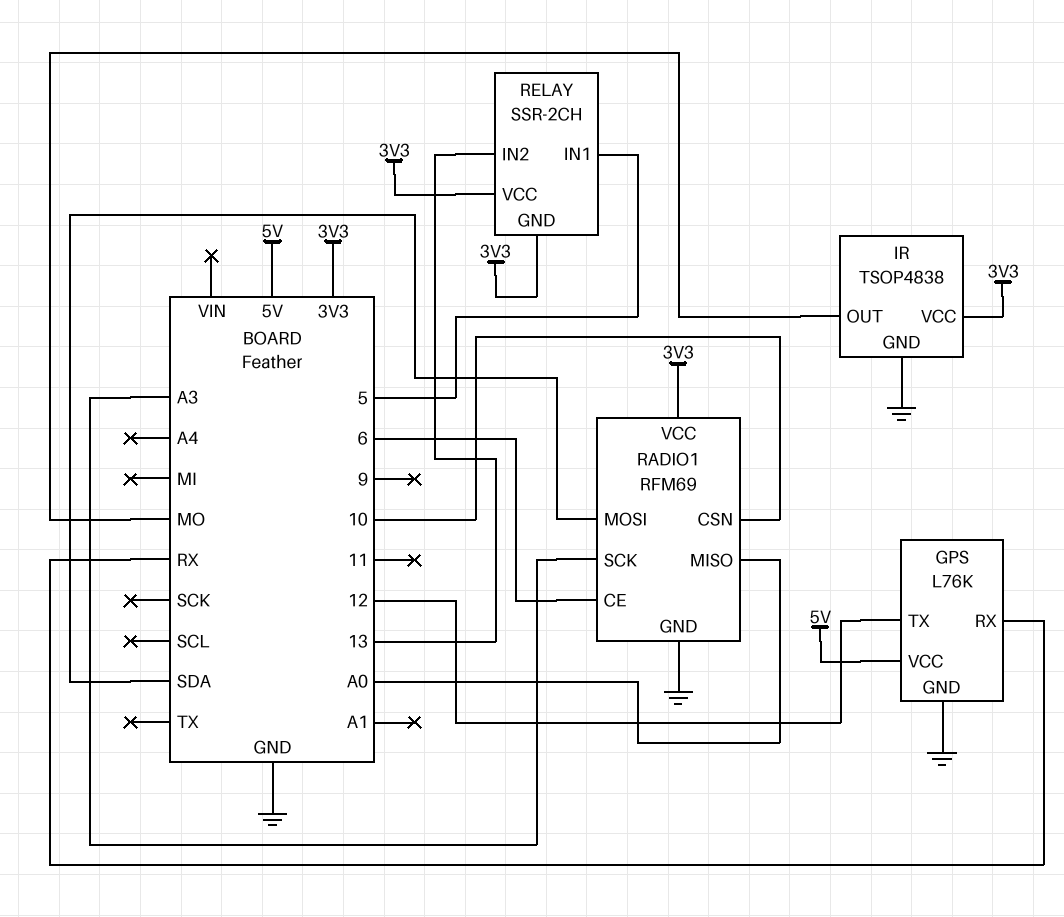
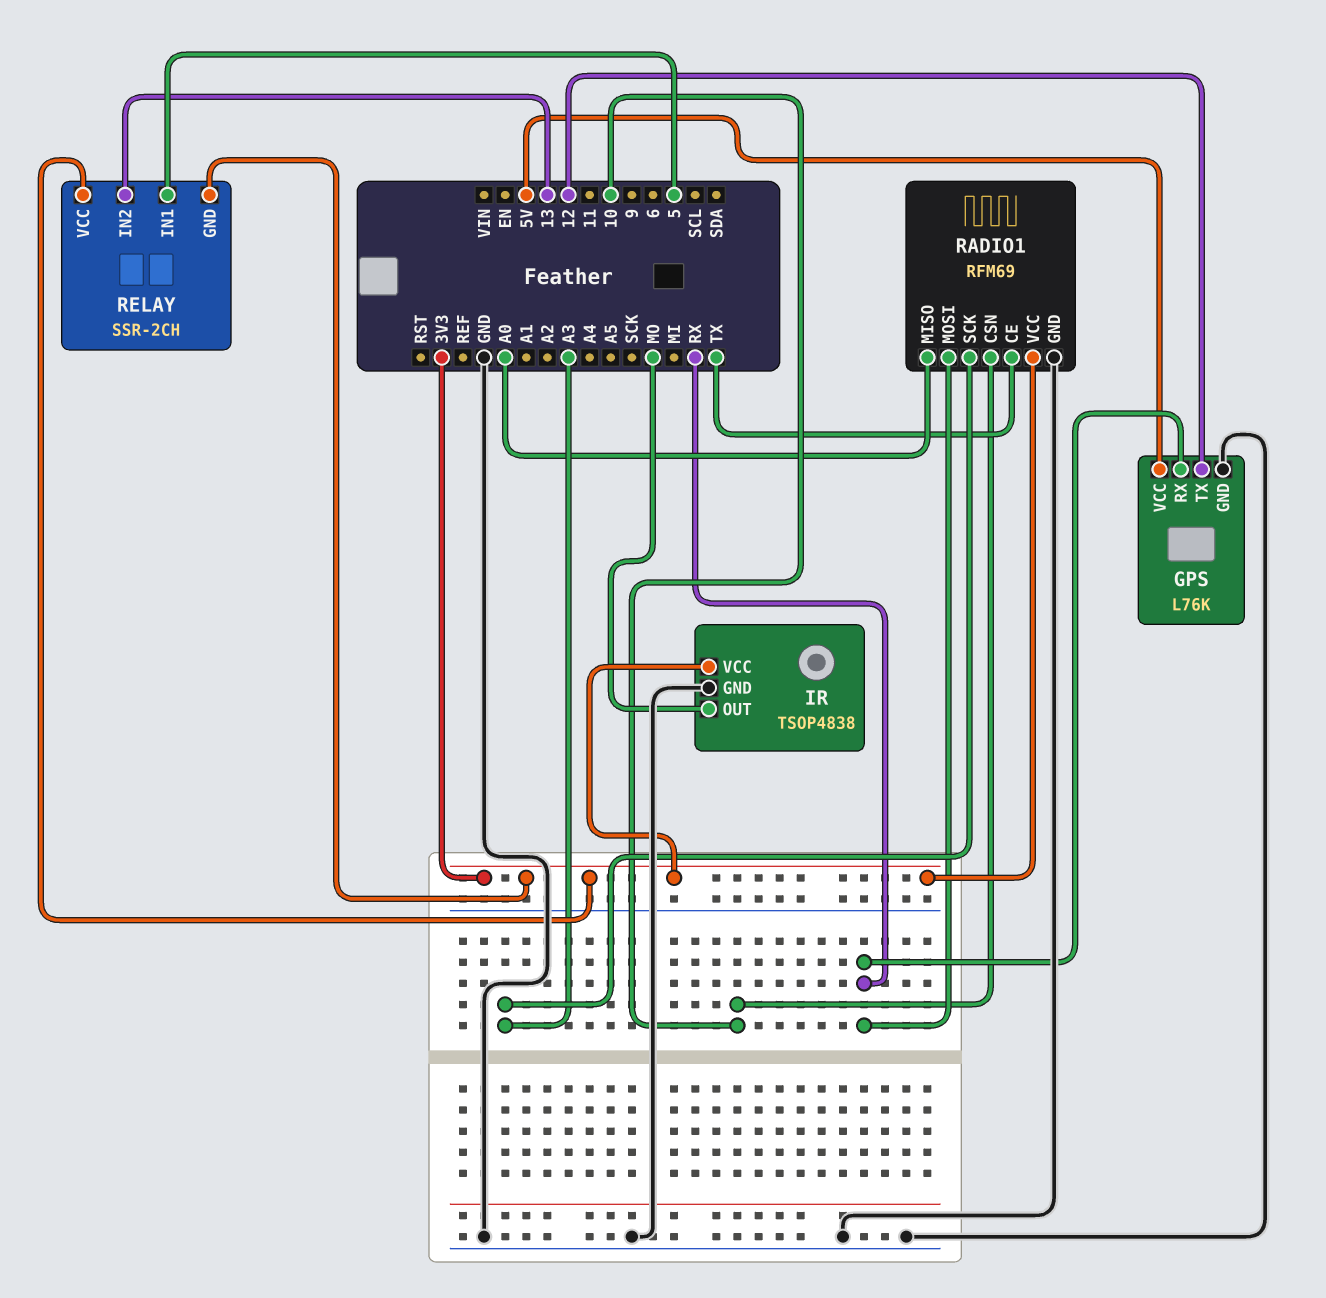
RADIO1 pin CE: 6 -> TX
RADIO1 pin MOSI: SDA -> RX

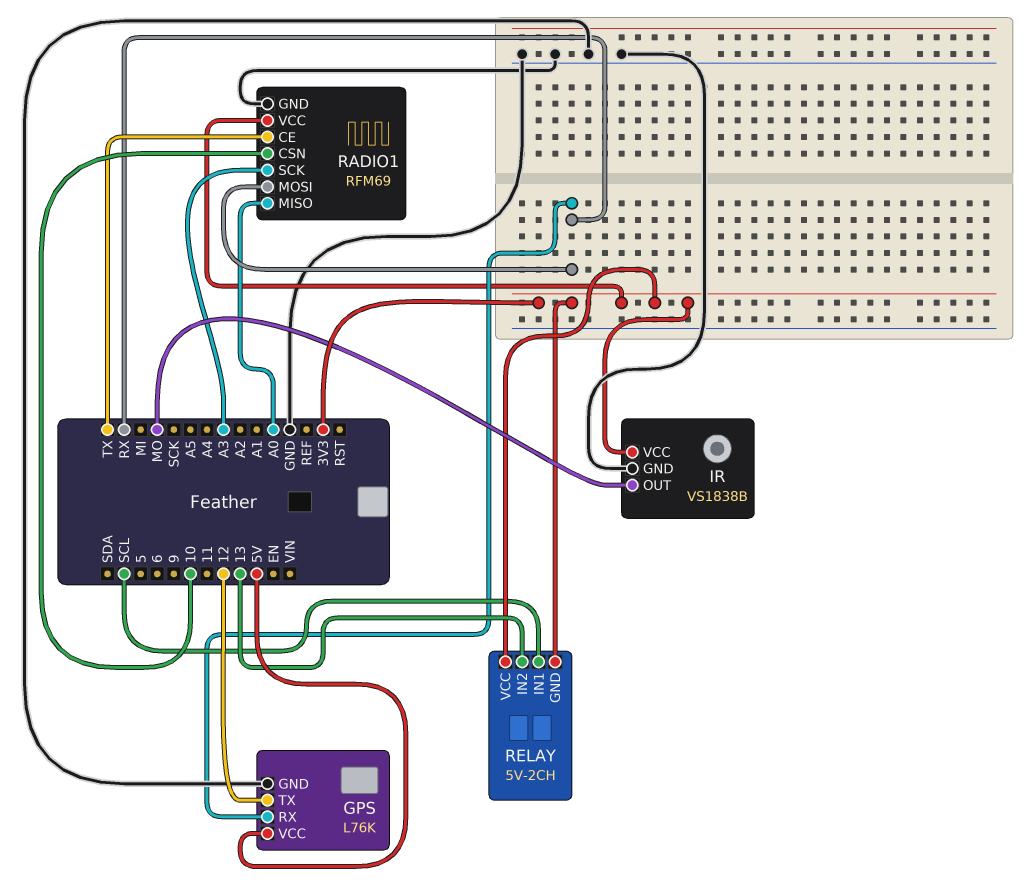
IR: TSOP4838 -> VS1838B
RELAY: SSR-2CH -> 5V-2CH
RELAY pin IN1: 5 -> SCL

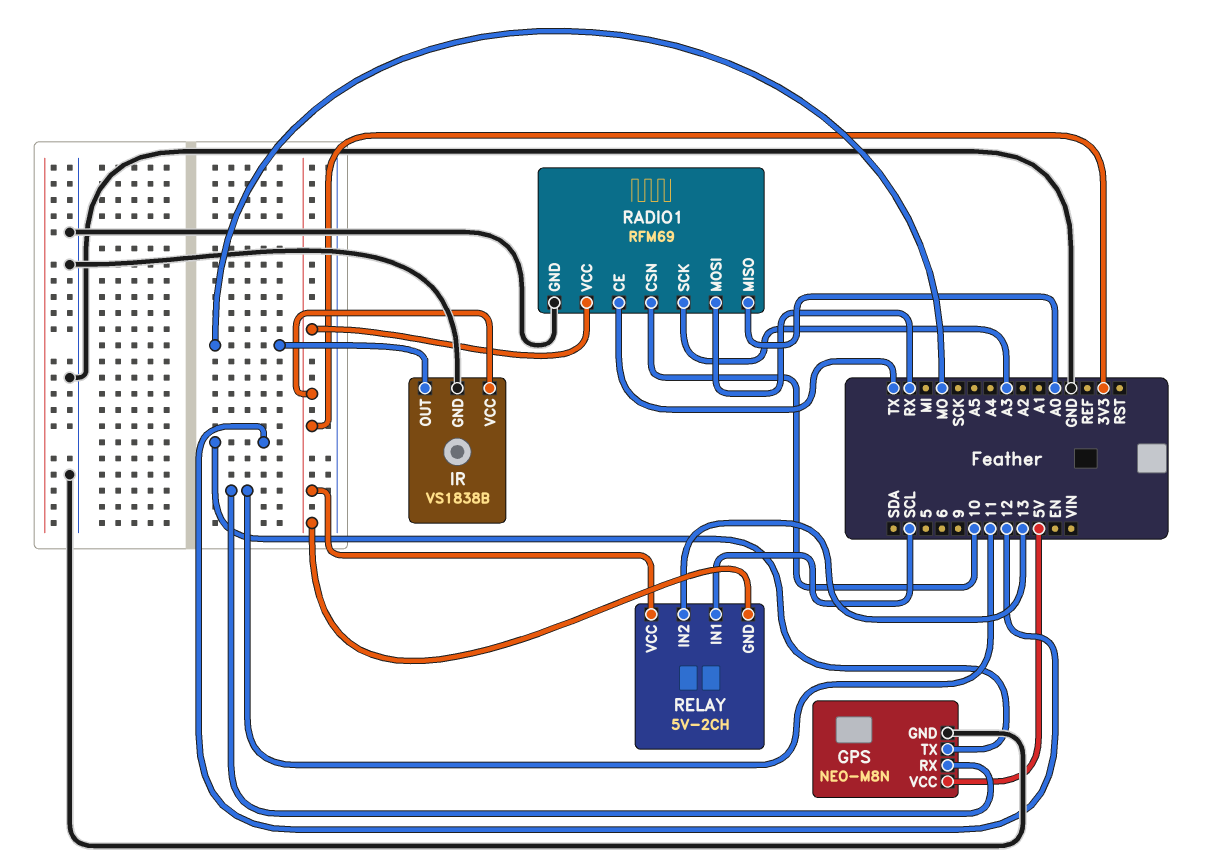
GPS: L76K -> NEO-M8N
GPS pin RX: RX -> 11

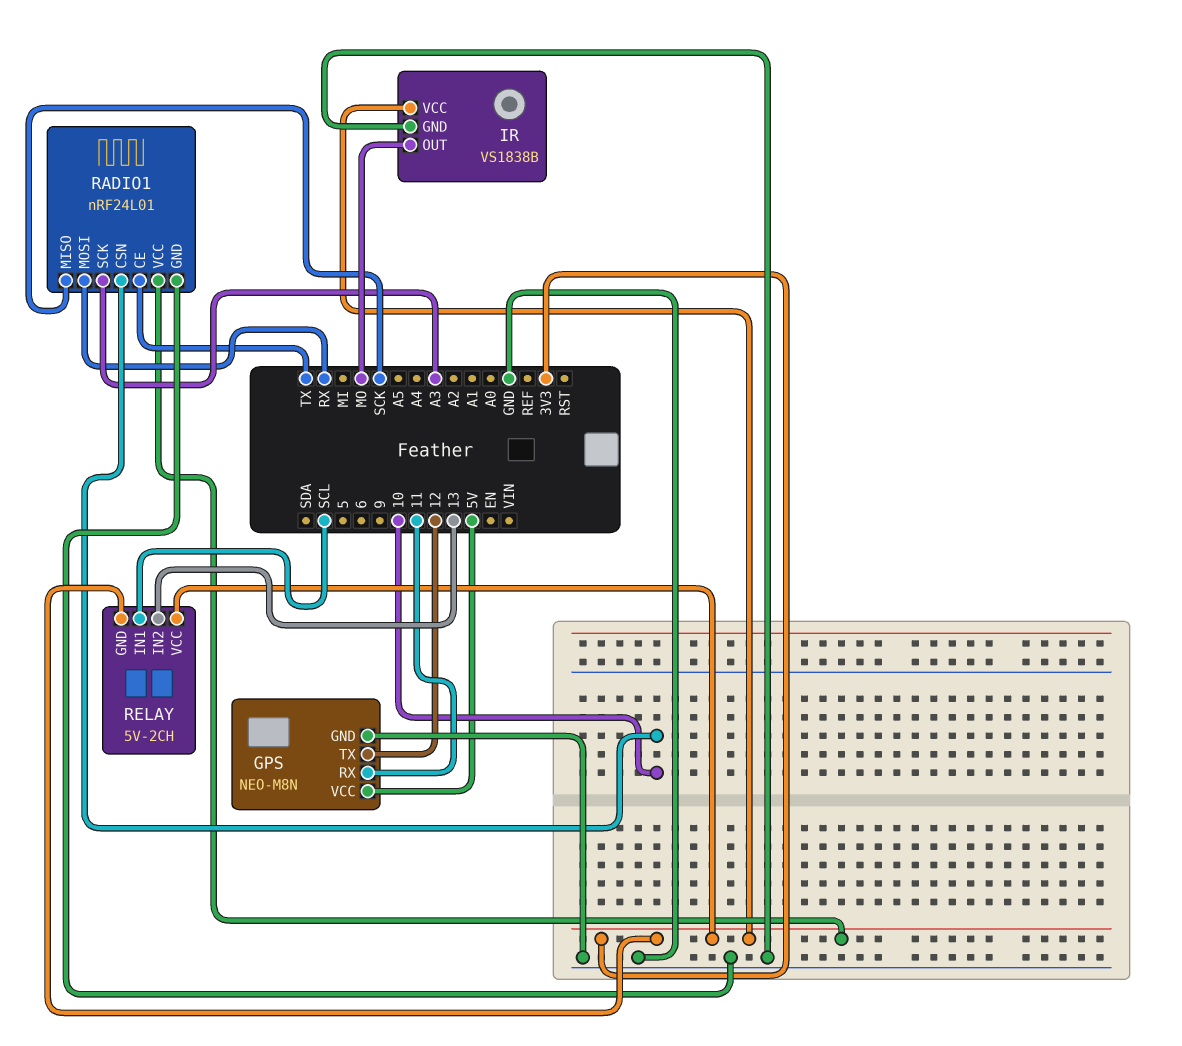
RADIO1: RFM69 -> nRF24L01
RADIO1 pin MISO: A0 -> SCK

